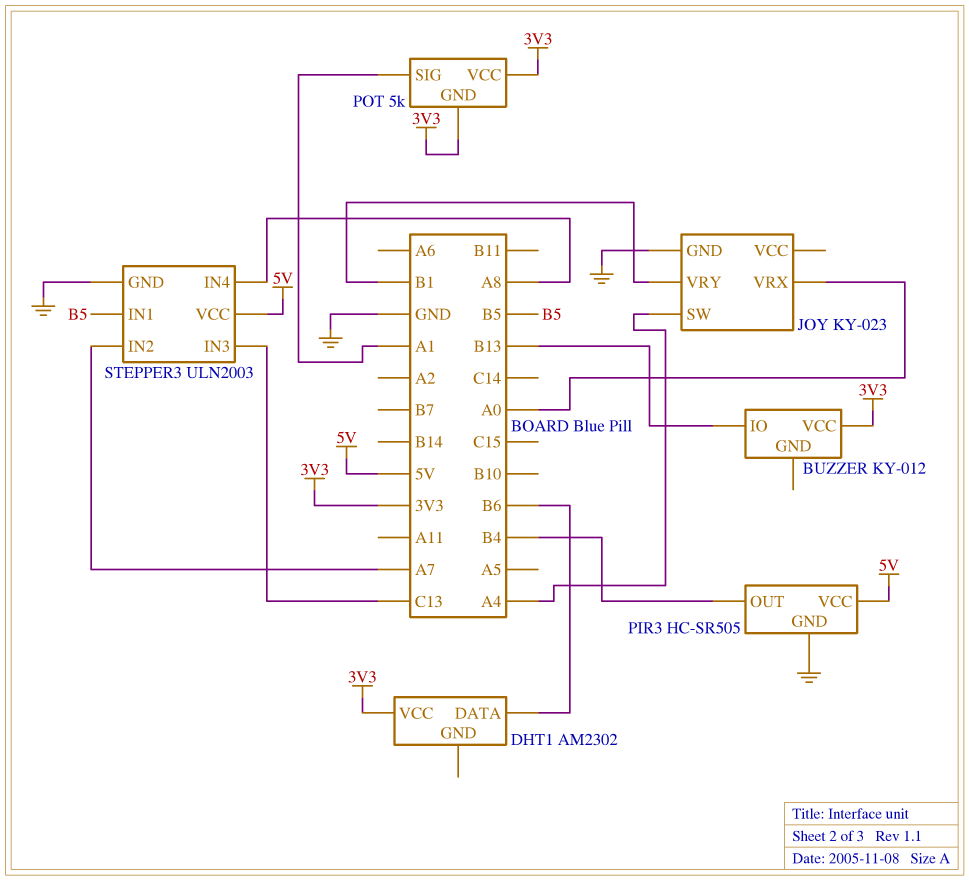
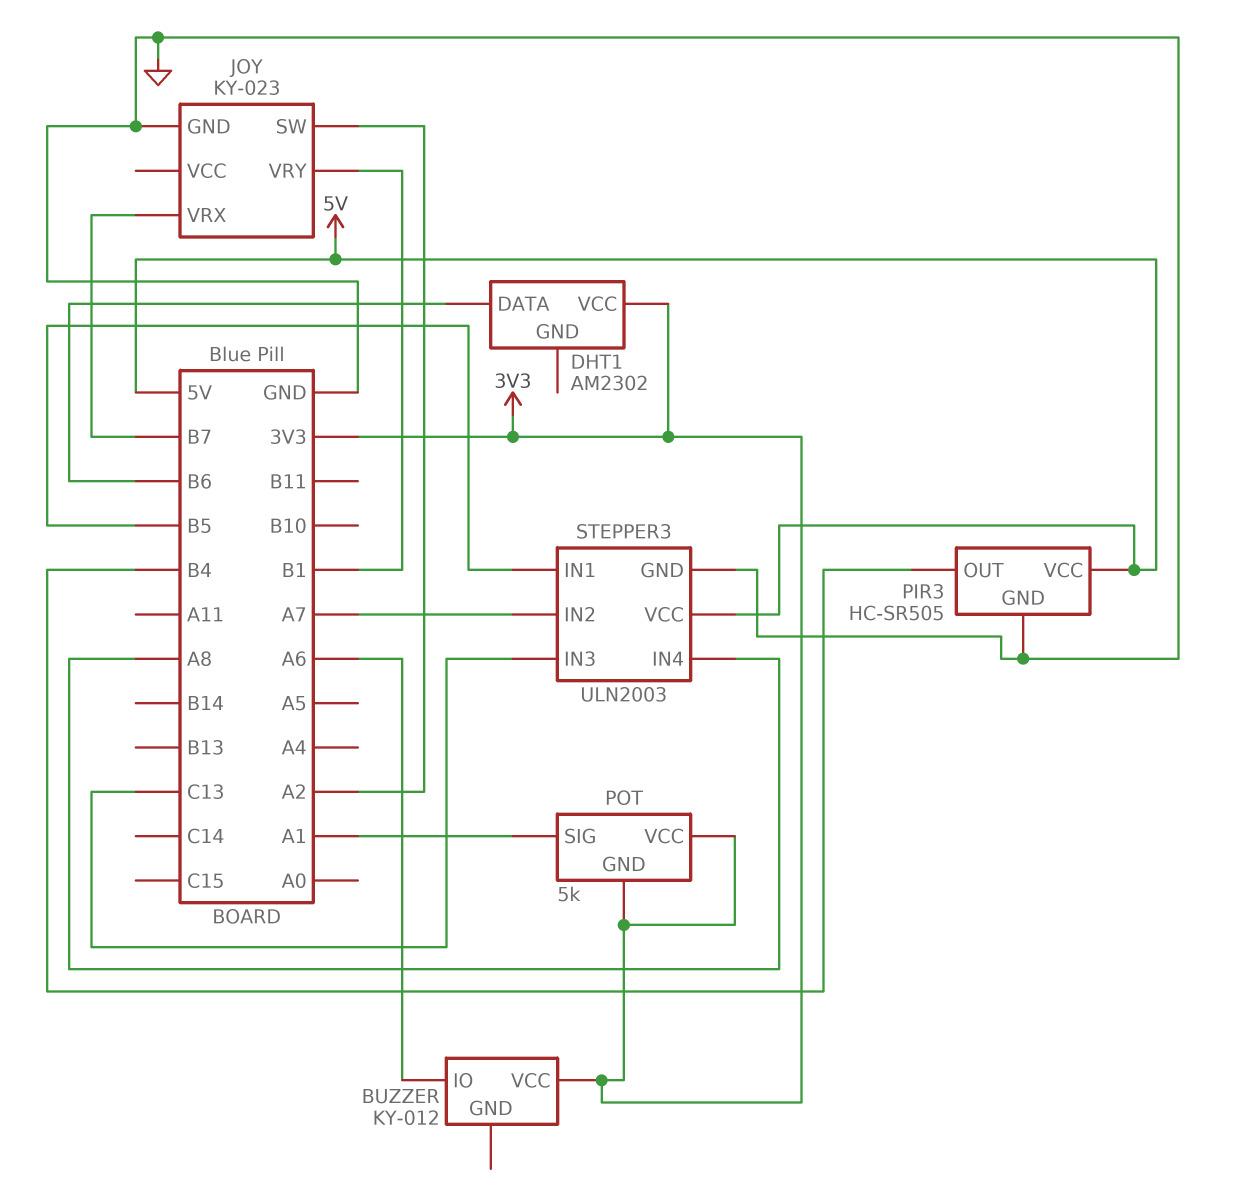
BUZZER pin IO: B13 -> A6
JOY pin SW: A4 -> A2
JOY pin VRX: A0 -> B7

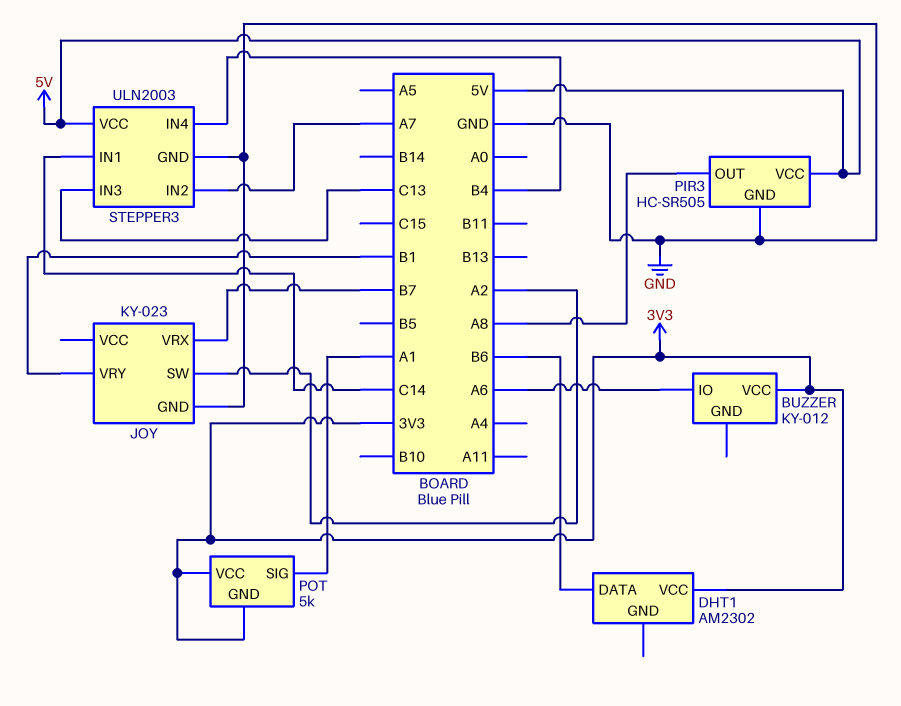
PIR3 pin OUT: B4 -> A8
STEPPER3 pin IN1: B5 -> C14
STEPPER3 pin IN4: A8 -> B4

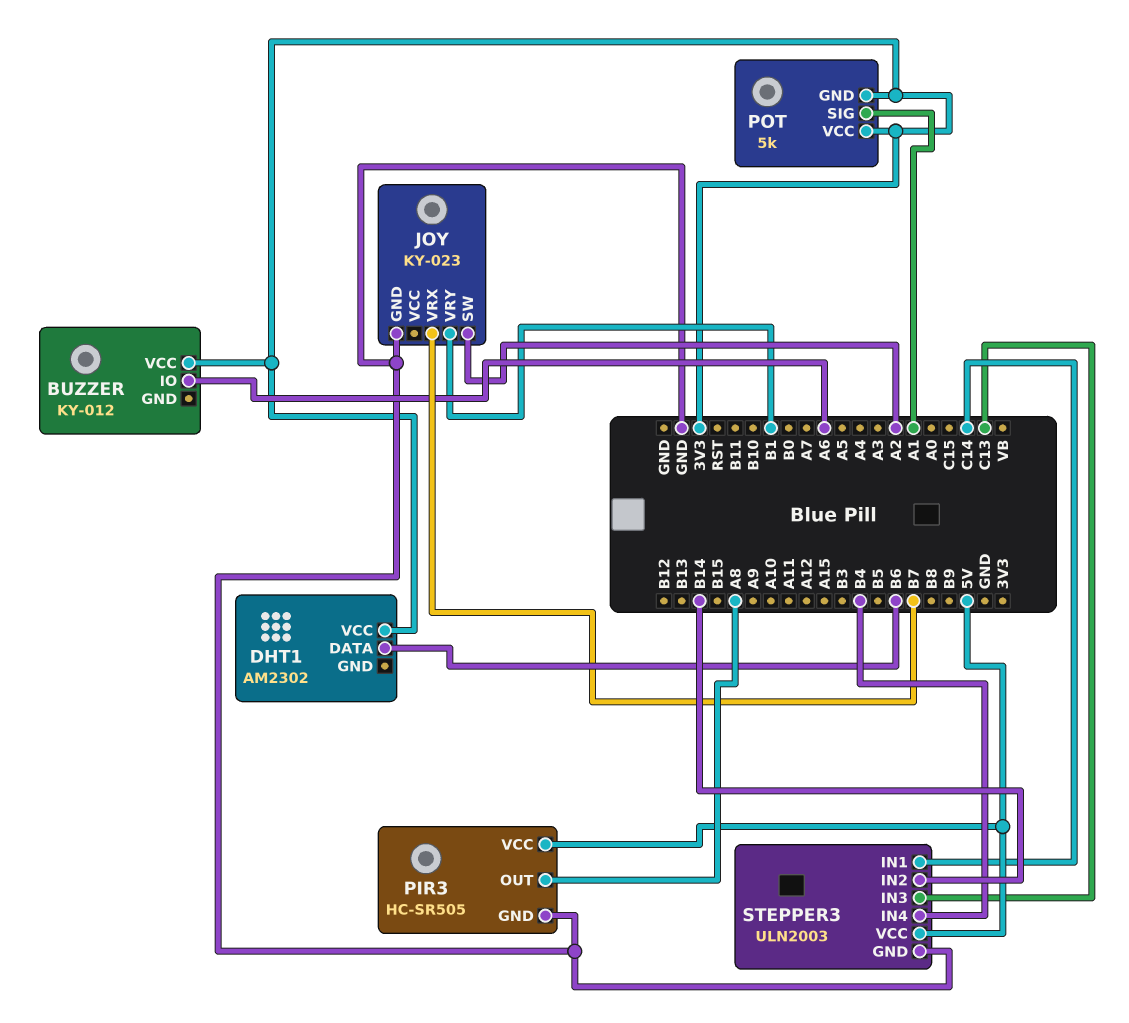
STEPPER3 pin IN2: A7 -> B14

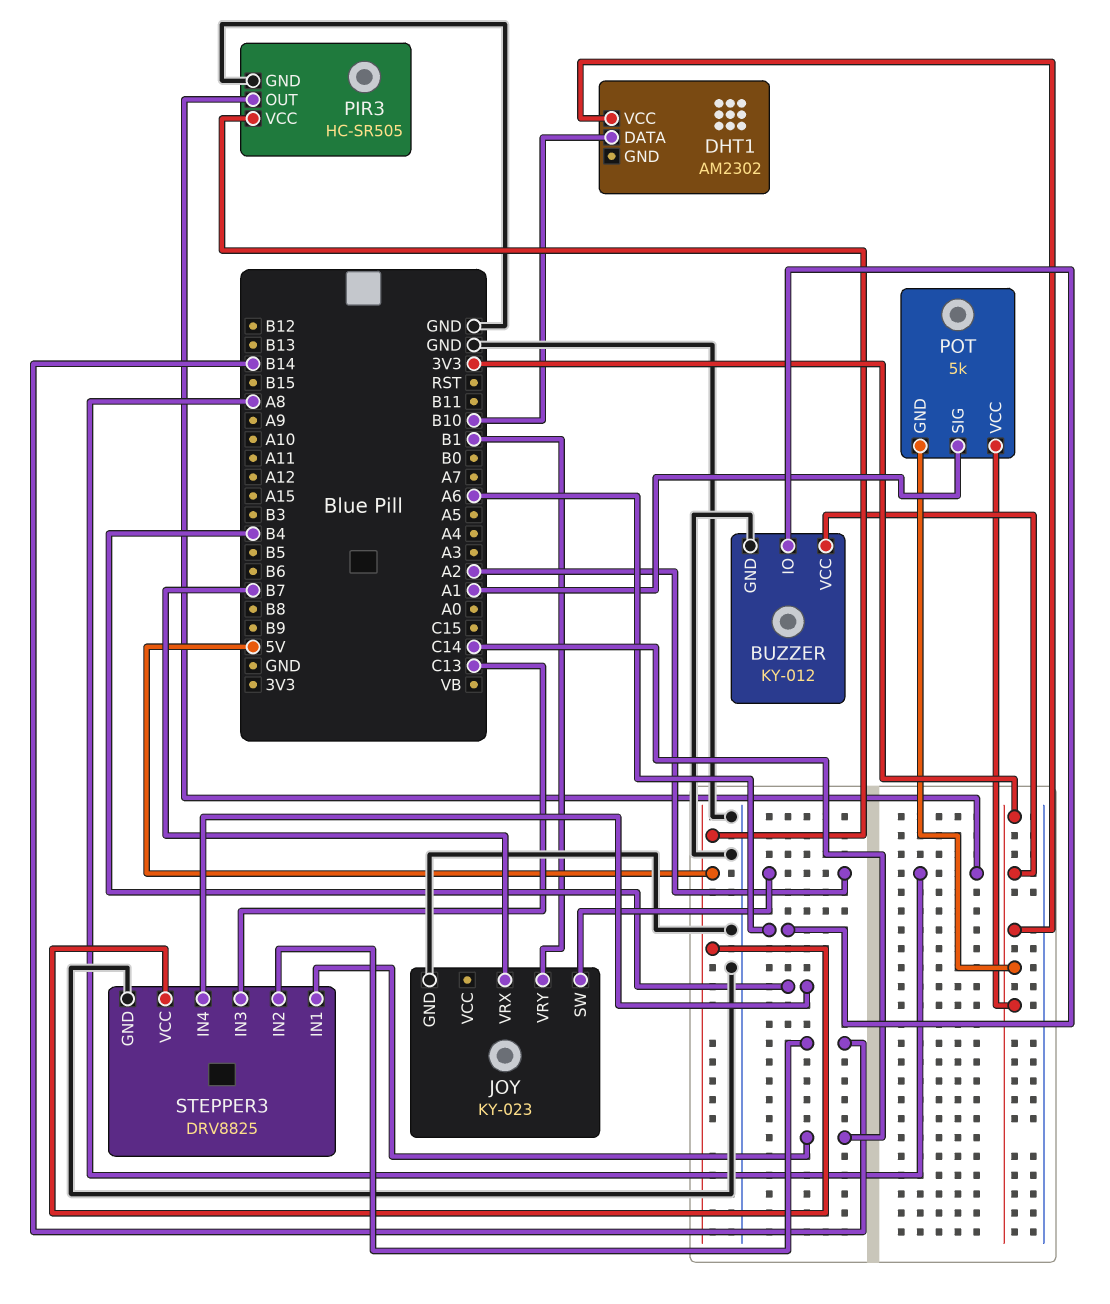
BUZZER pin GND: none -> GND
DHT1 pin DATA: B6 -> B10
STEPPER3: ULN2003 -> DRV8825

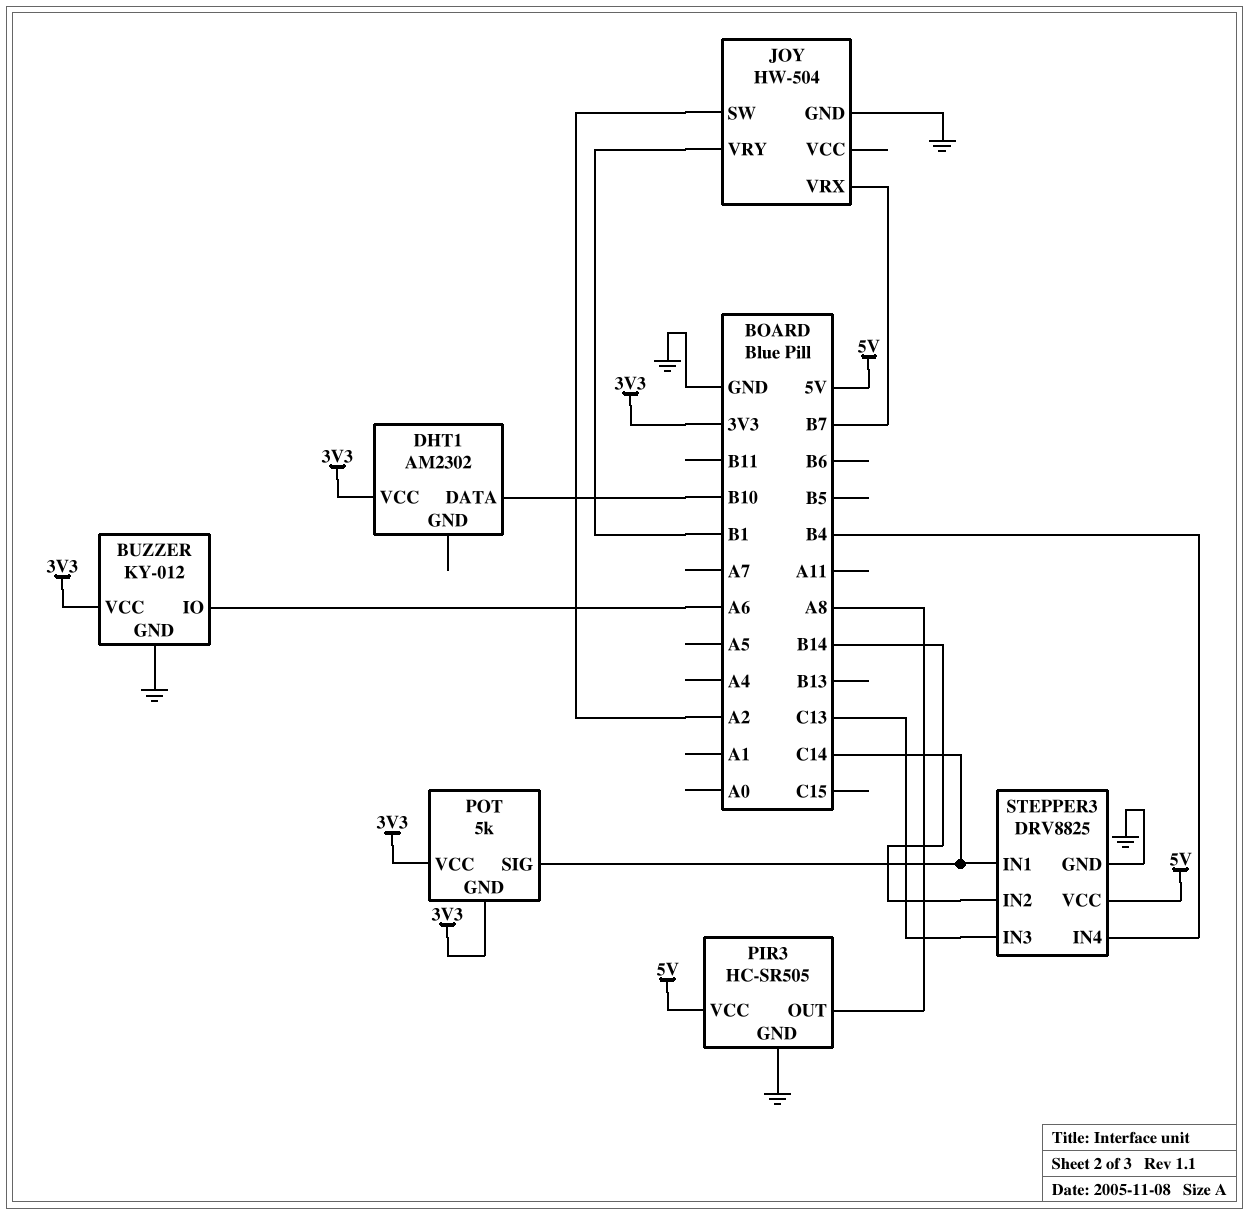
JOY: KY-023 -> HW-504
POT pin SIG: A1 -> C14

